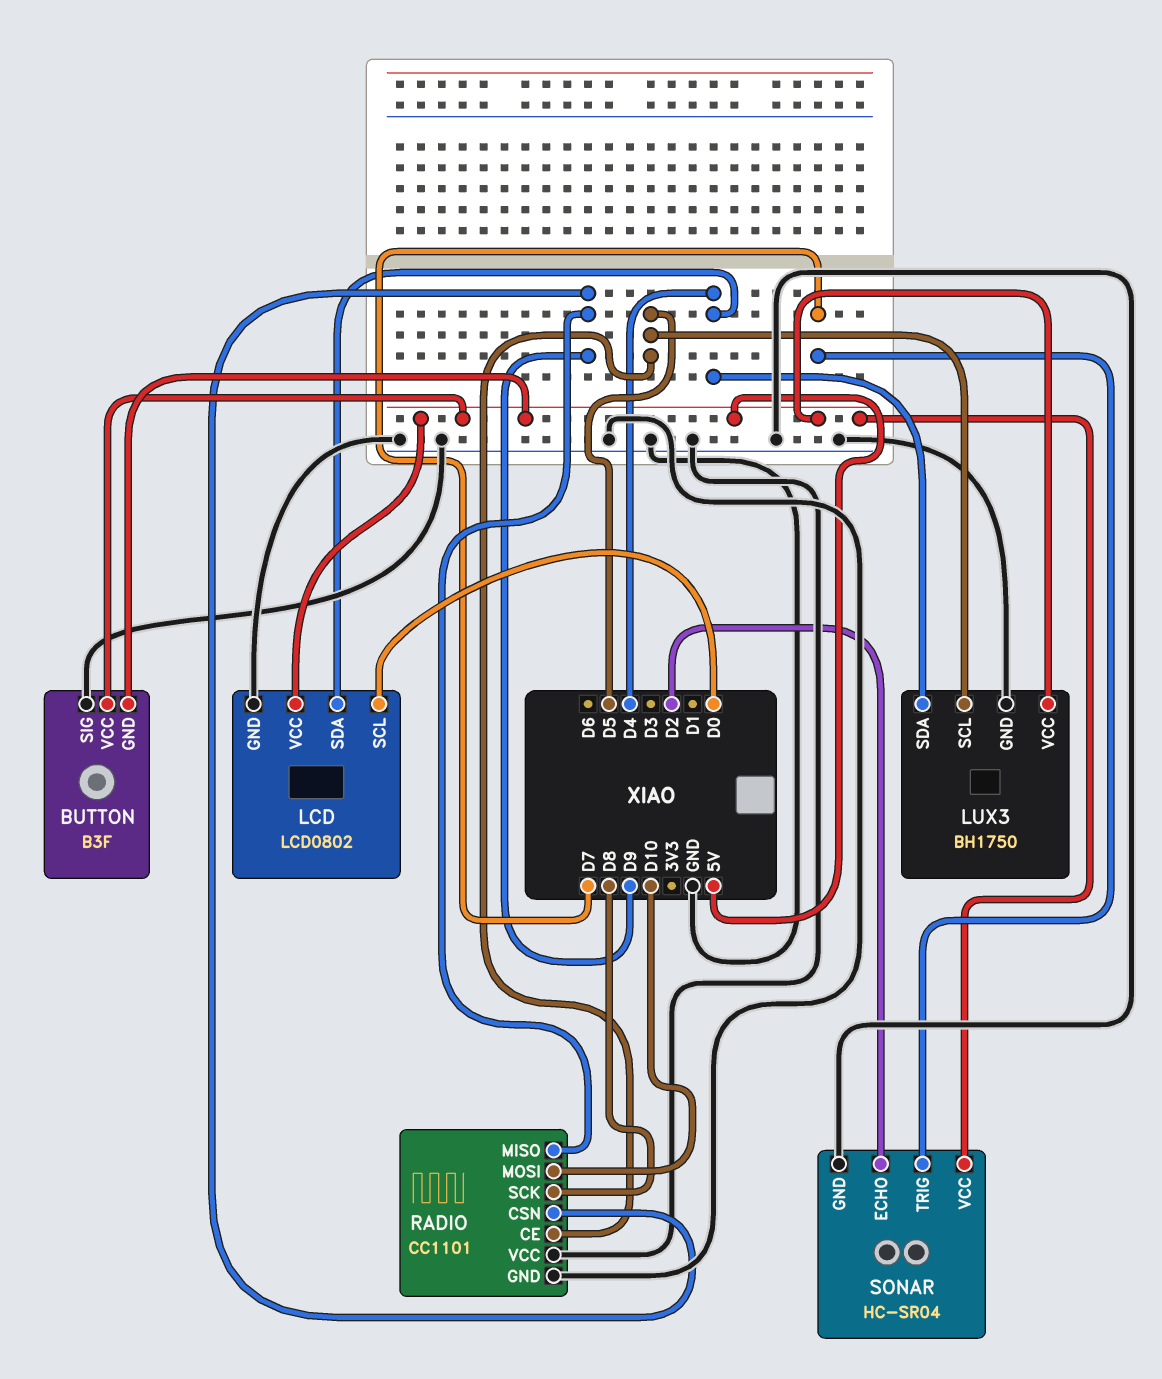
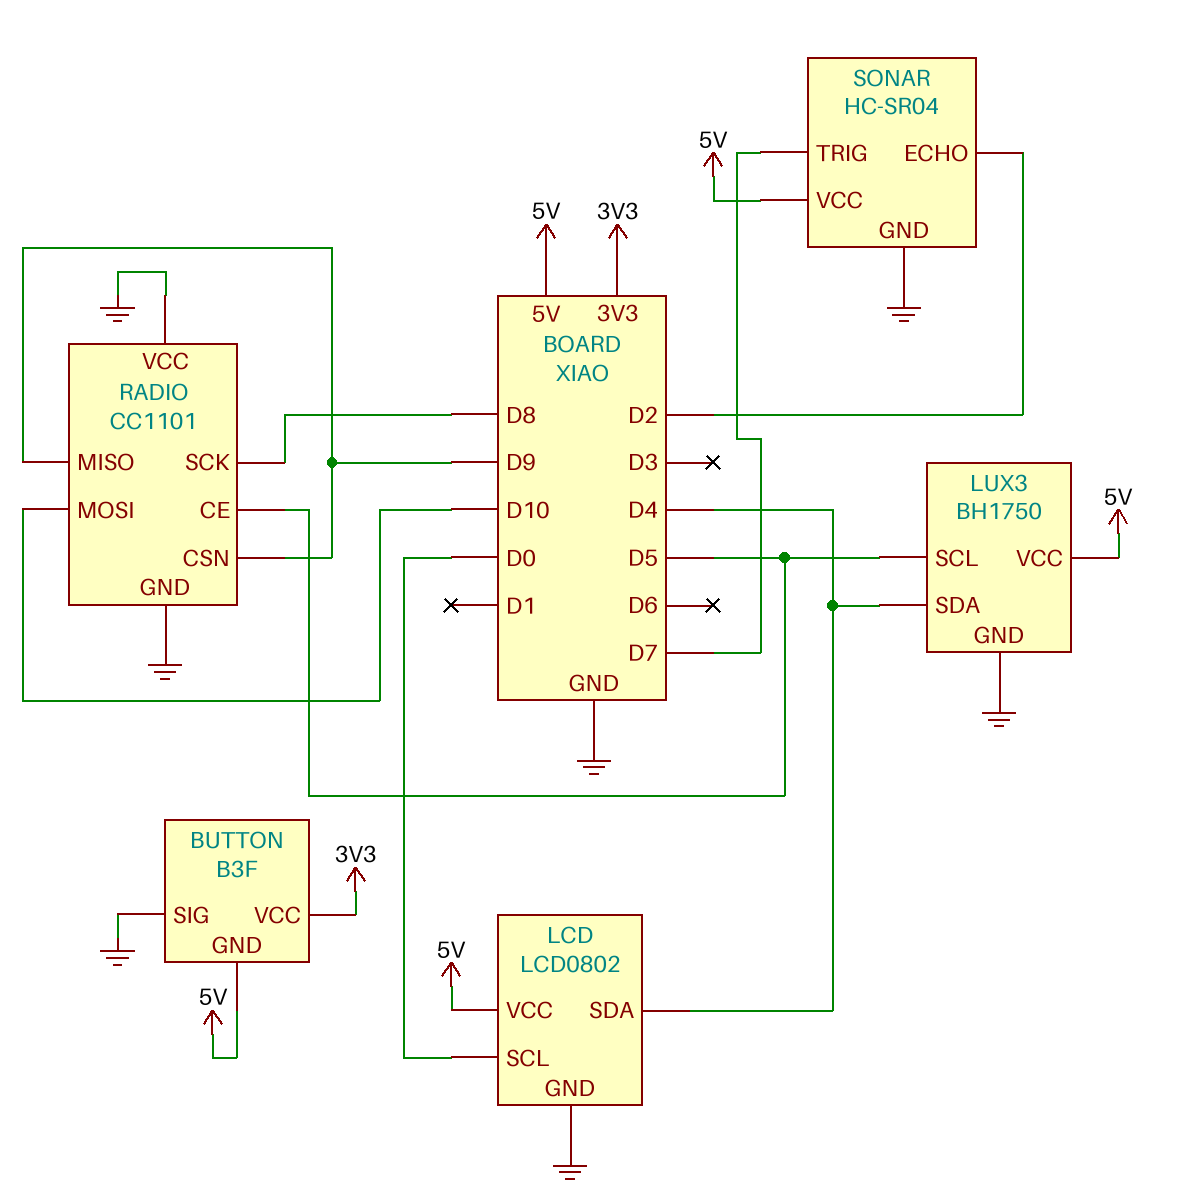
BUTTON pin VCC: 5V -> 3V3

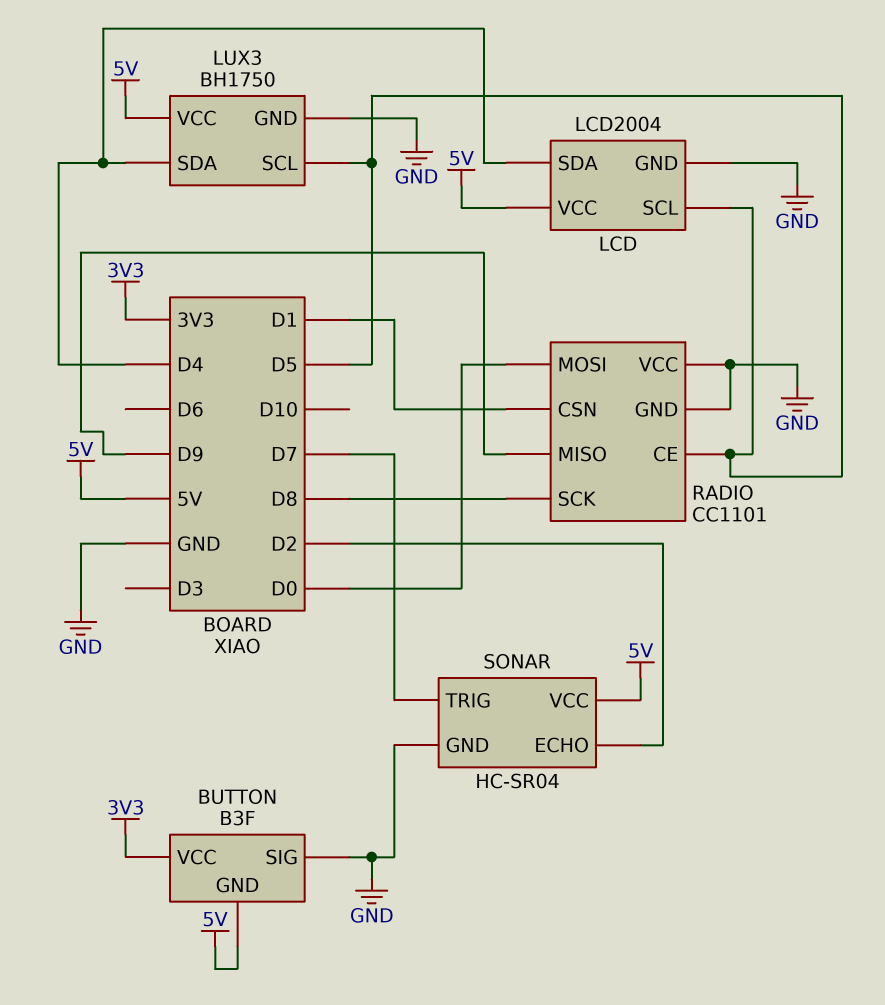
LCD: LCD0802 -> LCD2004
LCD pin SCL: D0 -> D5
RADIO pin CSN: D9 -> D1
RADIO pin MOSI: D10 -> D0

